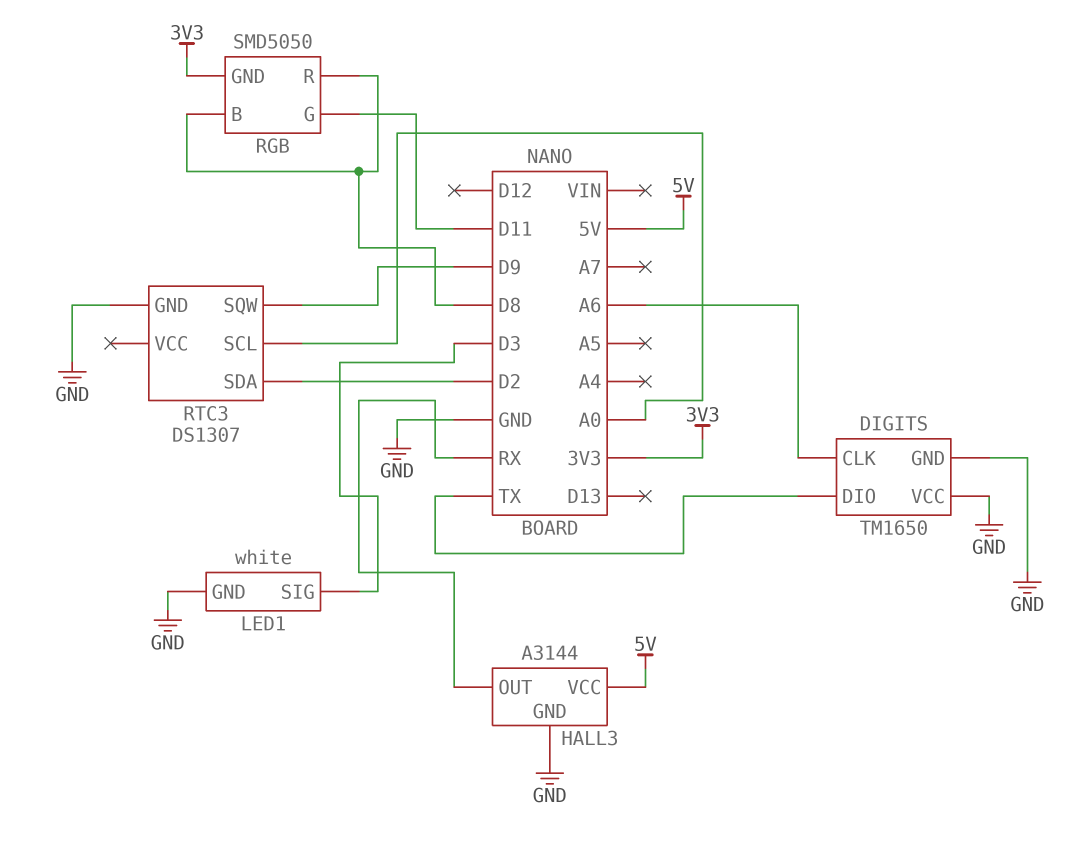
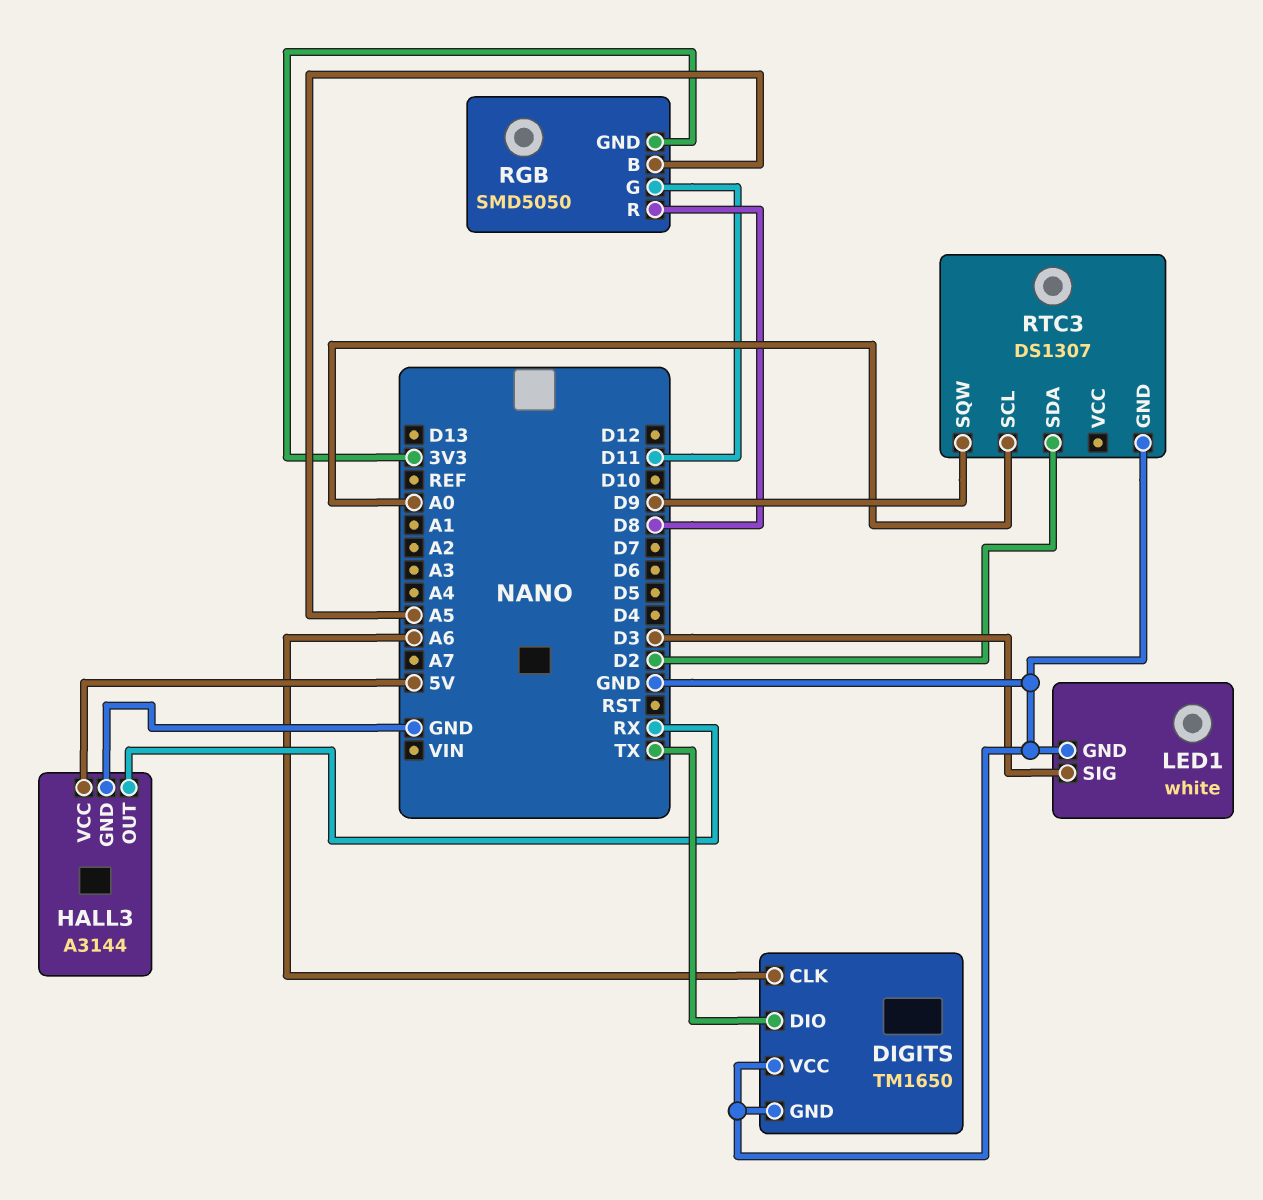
RGB pin B: D8 -> A5

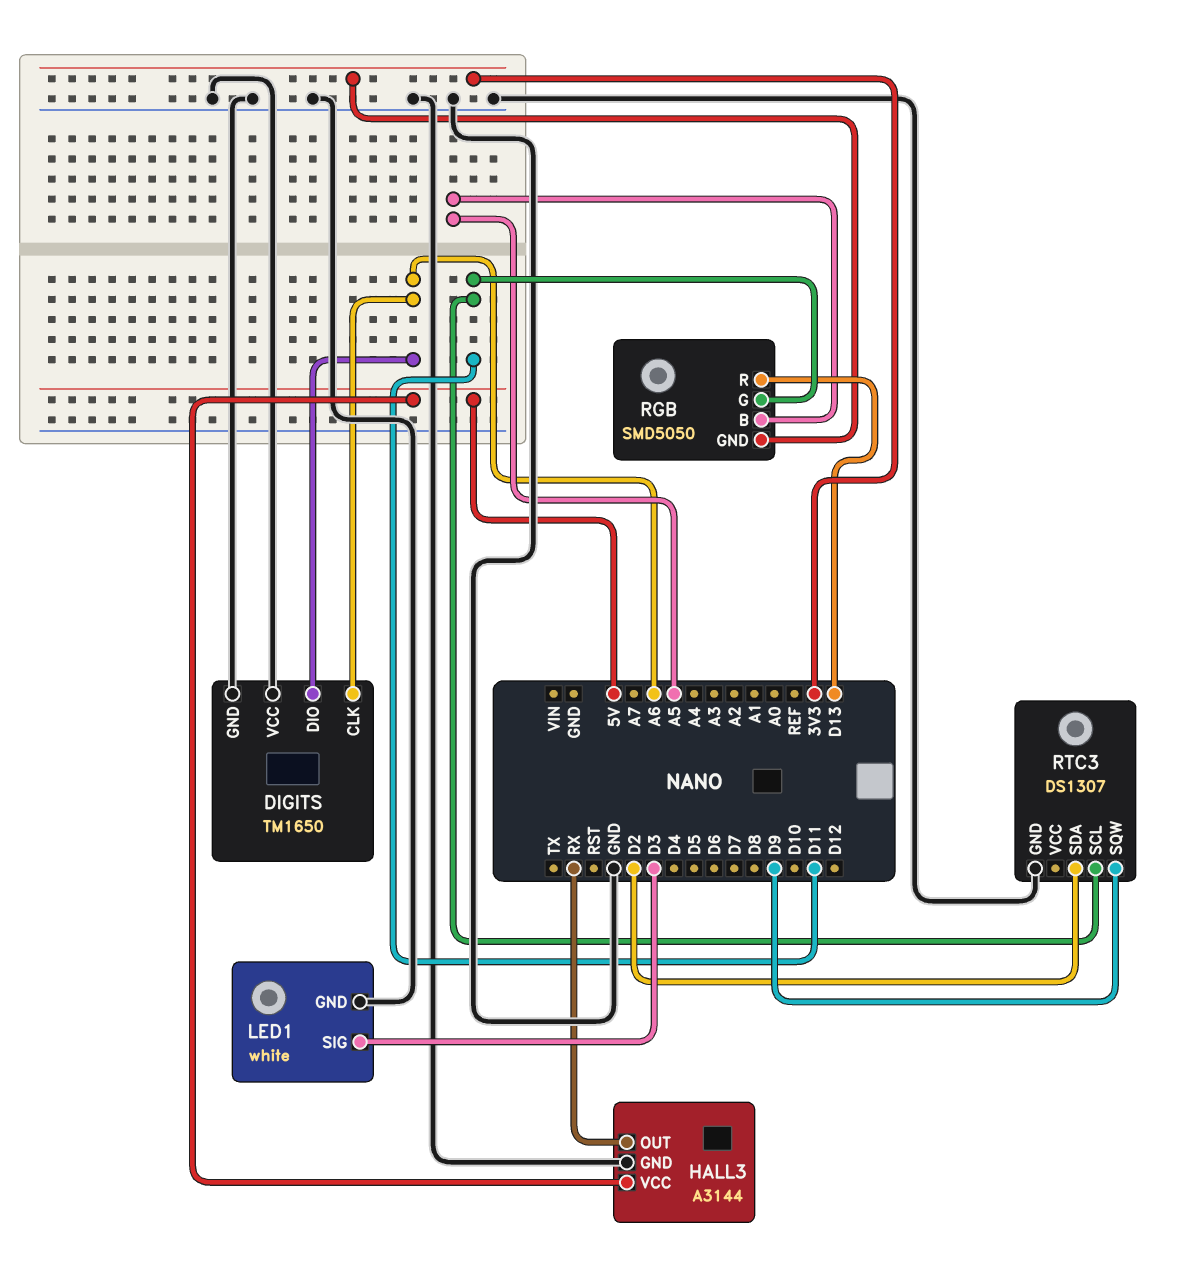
DIGITS pin DIO: TX -> A6
RGB pin R: D8 -> D13
RTC3 pin SCL: A0 -> D11

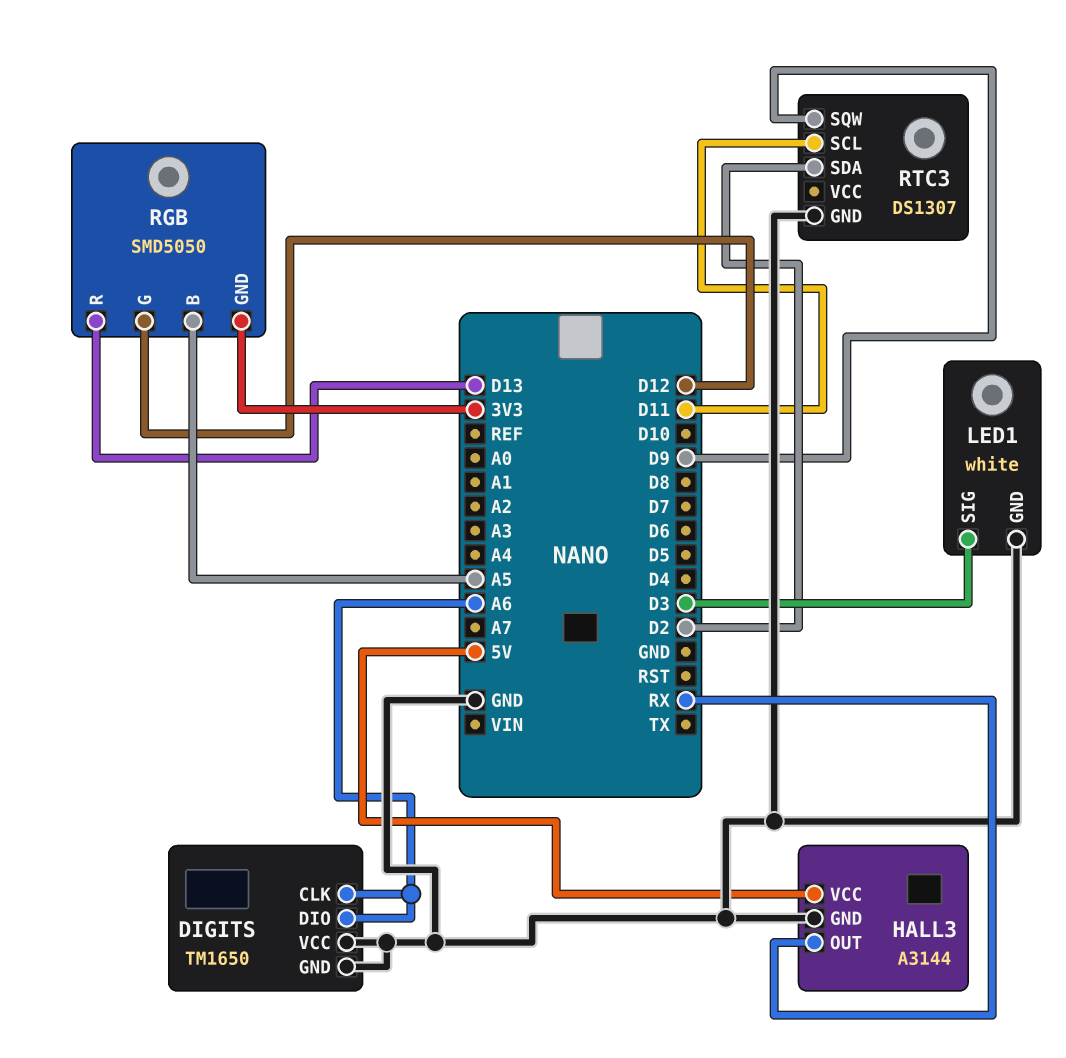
RGB pin G: D11 -> D12

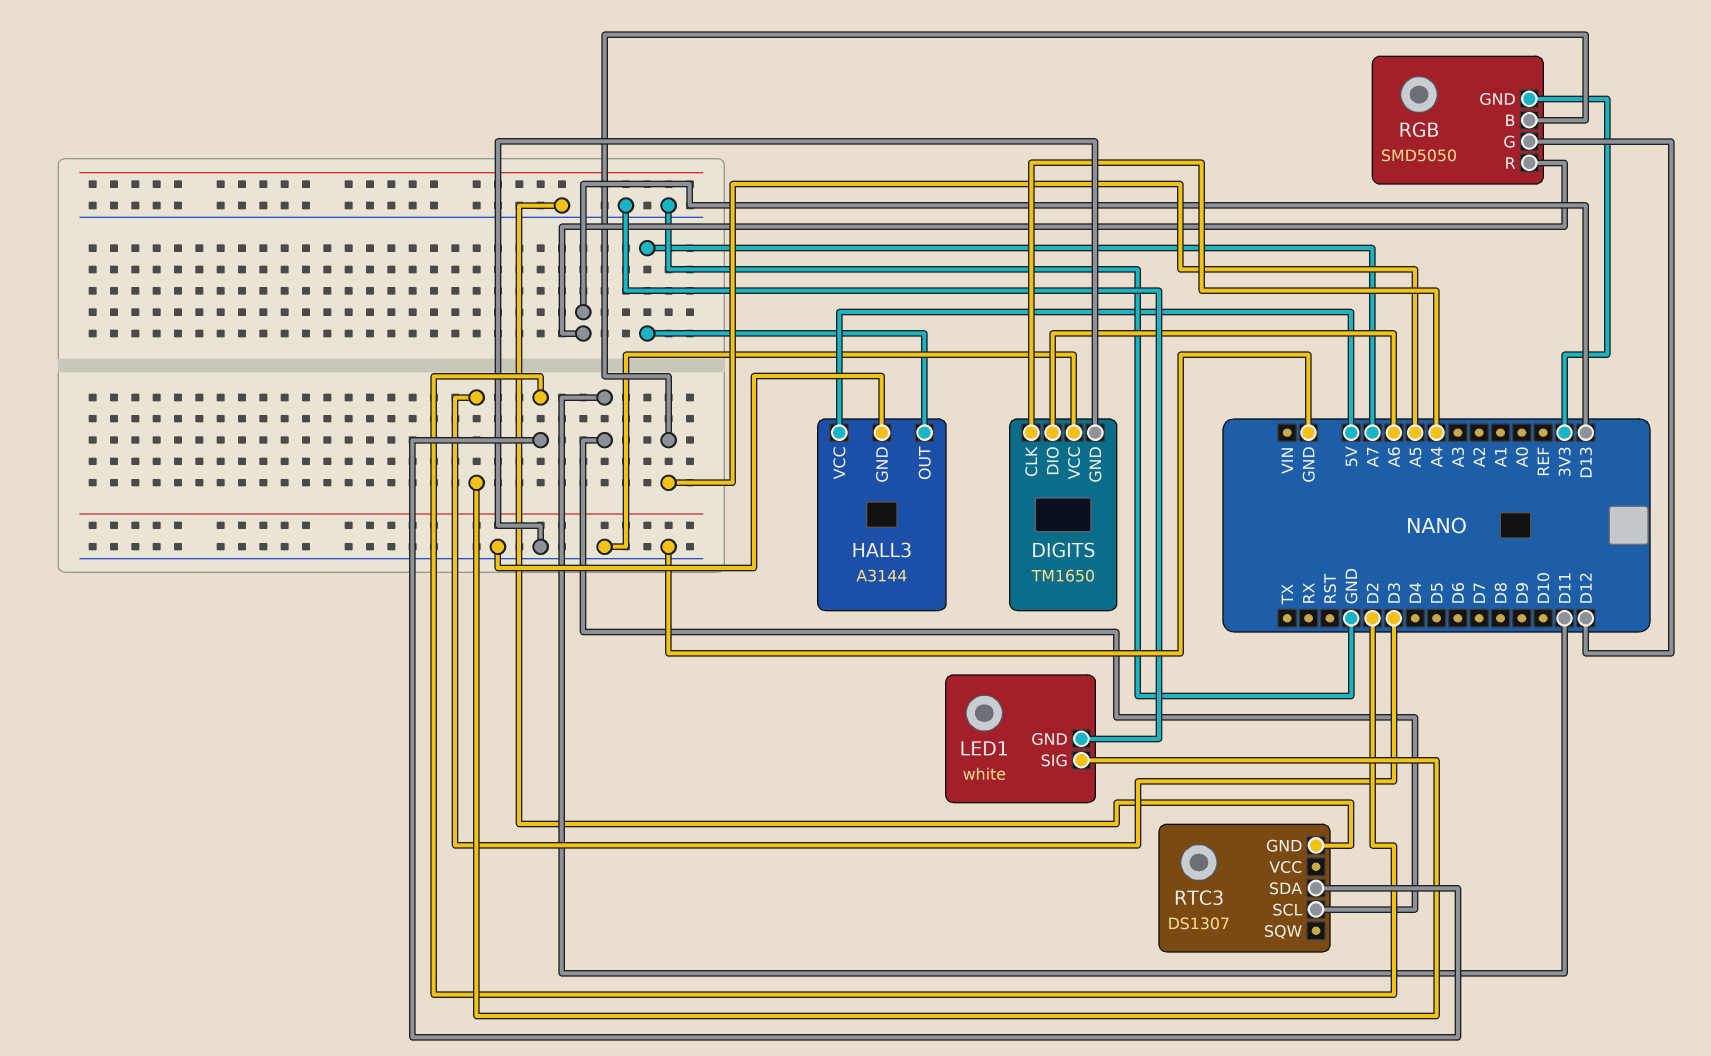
DIGITS pin CLK: A6 -> A4
HALL3 pin OUT: RX -> A7
RTC3 pin SQW: D9 -> none

